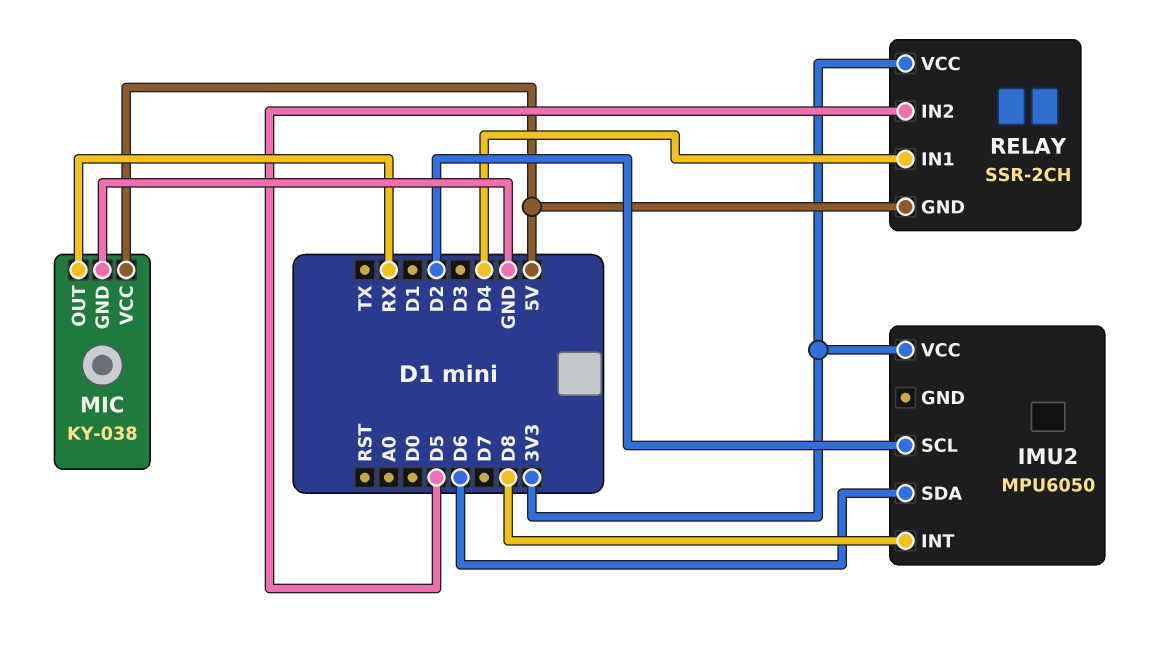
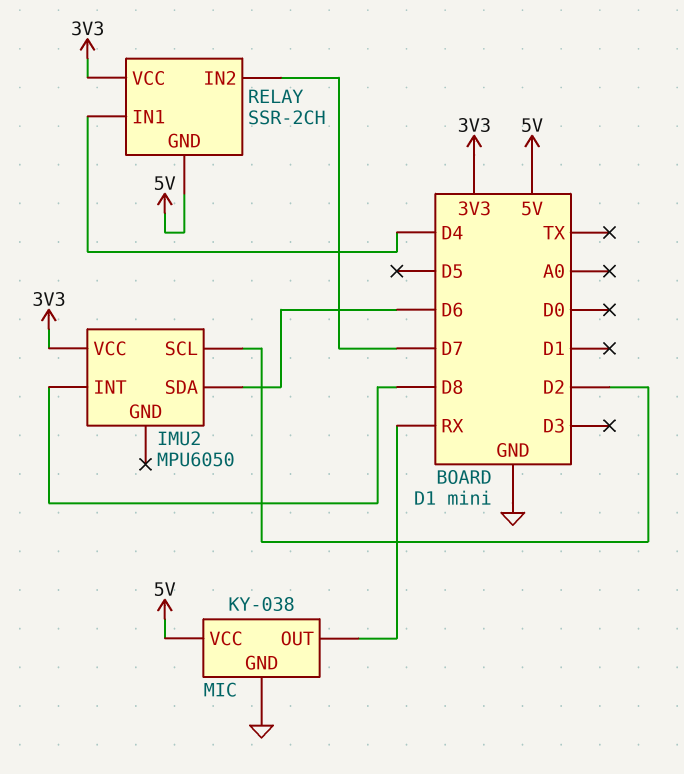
RELAY pin IN2: D5 -> D7

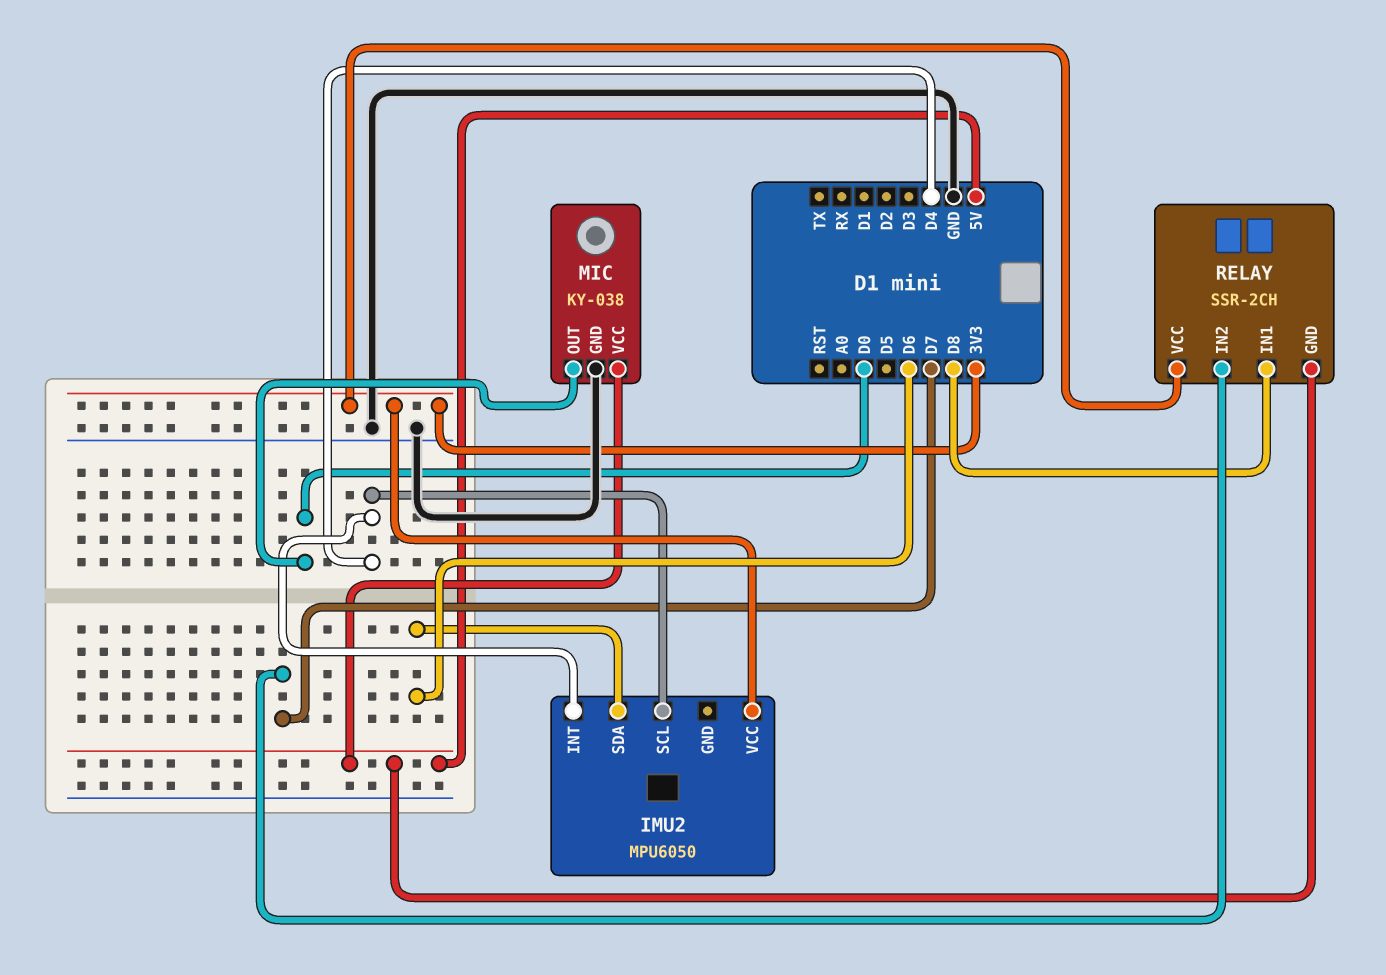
IMU2 pin INT: D8 -> D4
IMU2 pin SCL: D2 -> D4
MIC pin OUT: RX -> D0
RELAY pin IN1: D4 -> D8

